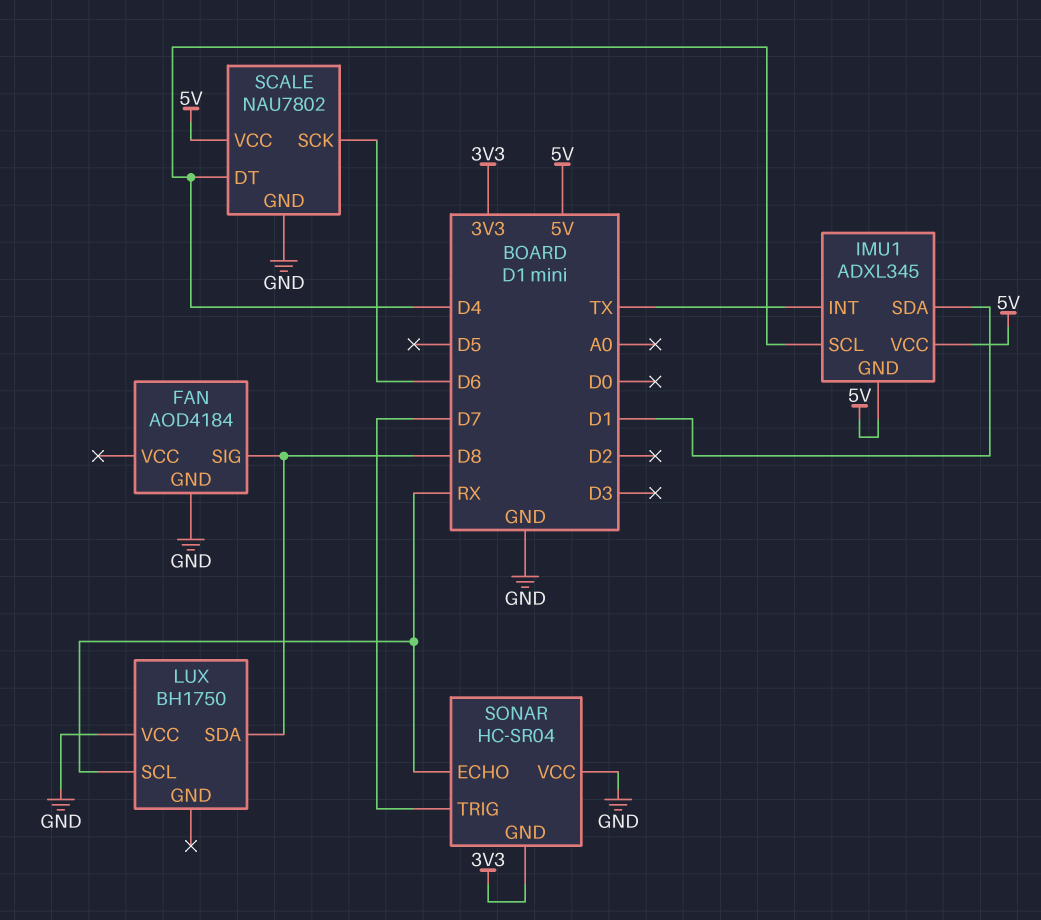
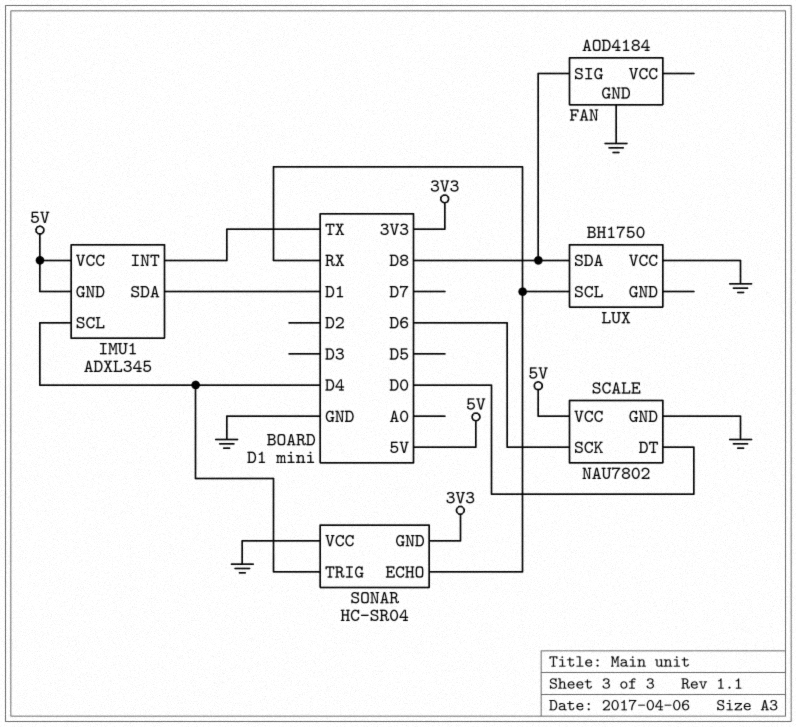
SCALE pin DT: D4 -> D0
SONAR pin TRIG: D7 -> D4

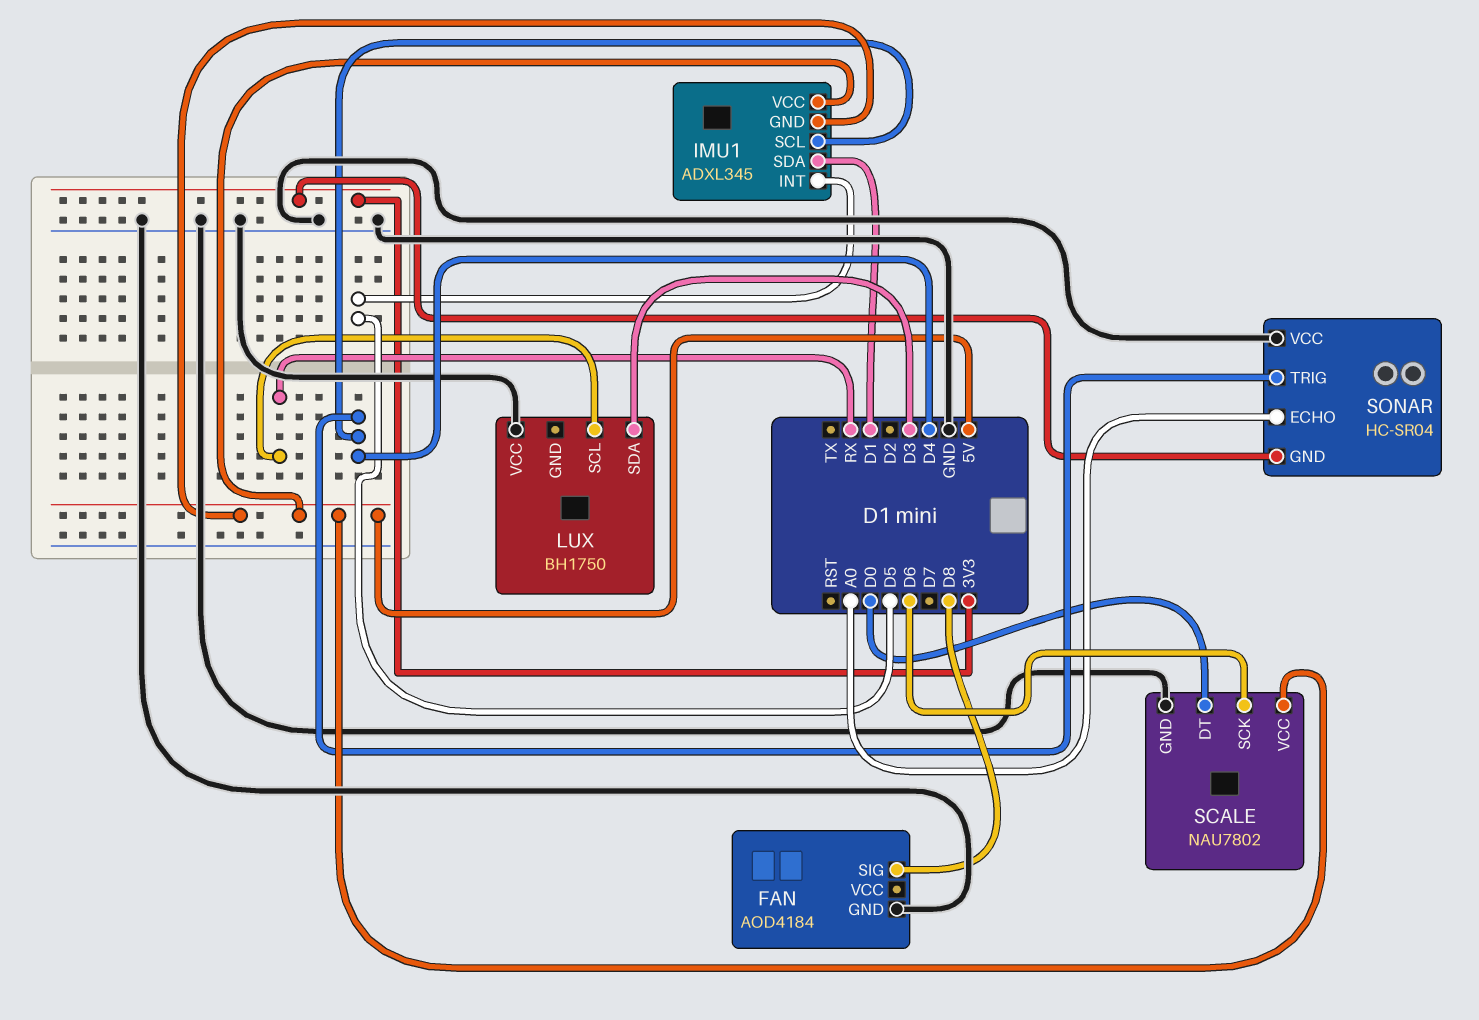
IMU1 pin INT: TX -> D5
LUX pin SDA: D8 -> D3
SONAR pin ECHO: RX -> A0

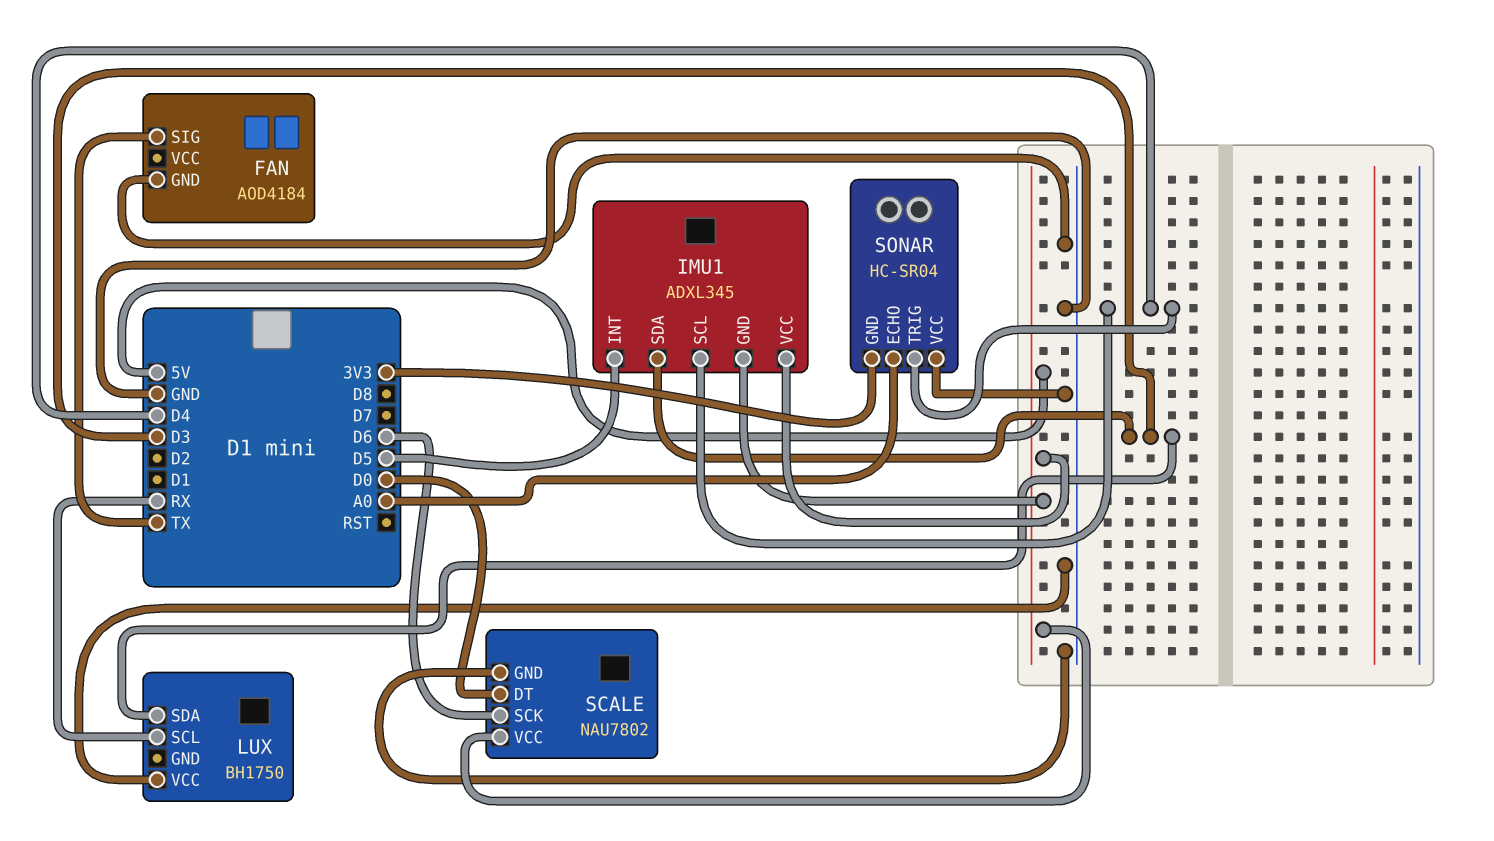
FAN pin SIG: D8 -> TX
IMU1 pin SDA: D1 -> D3

